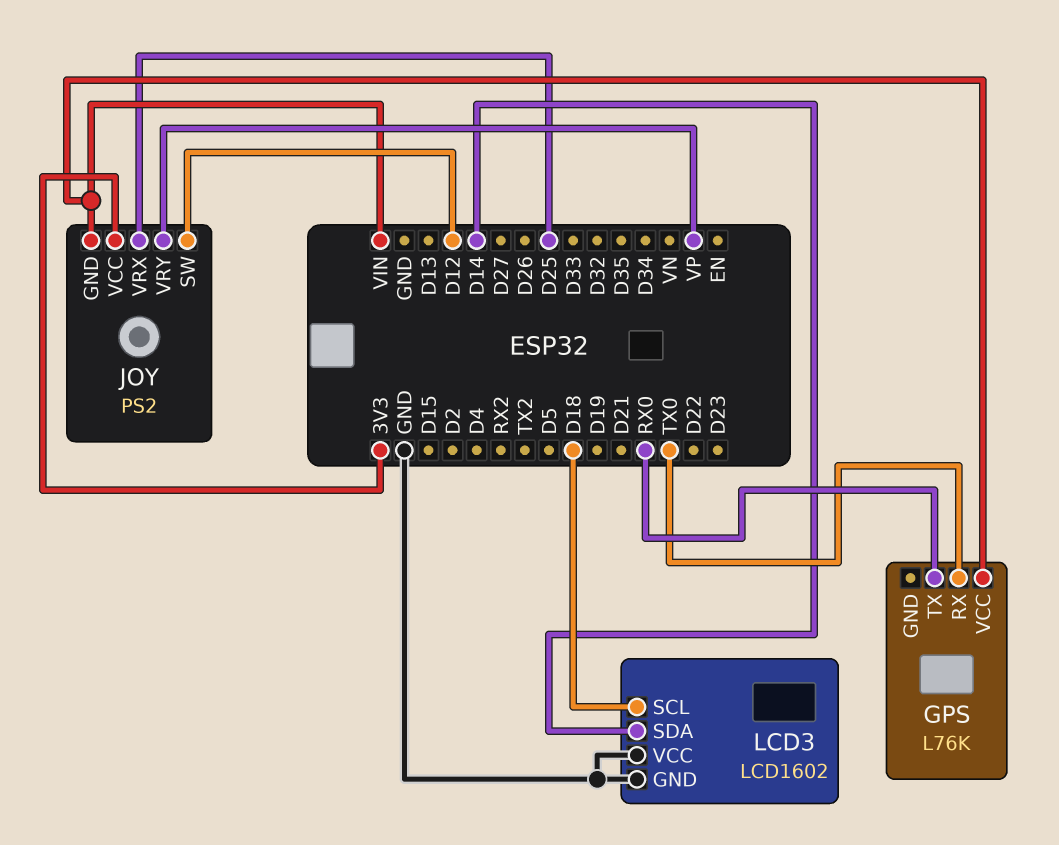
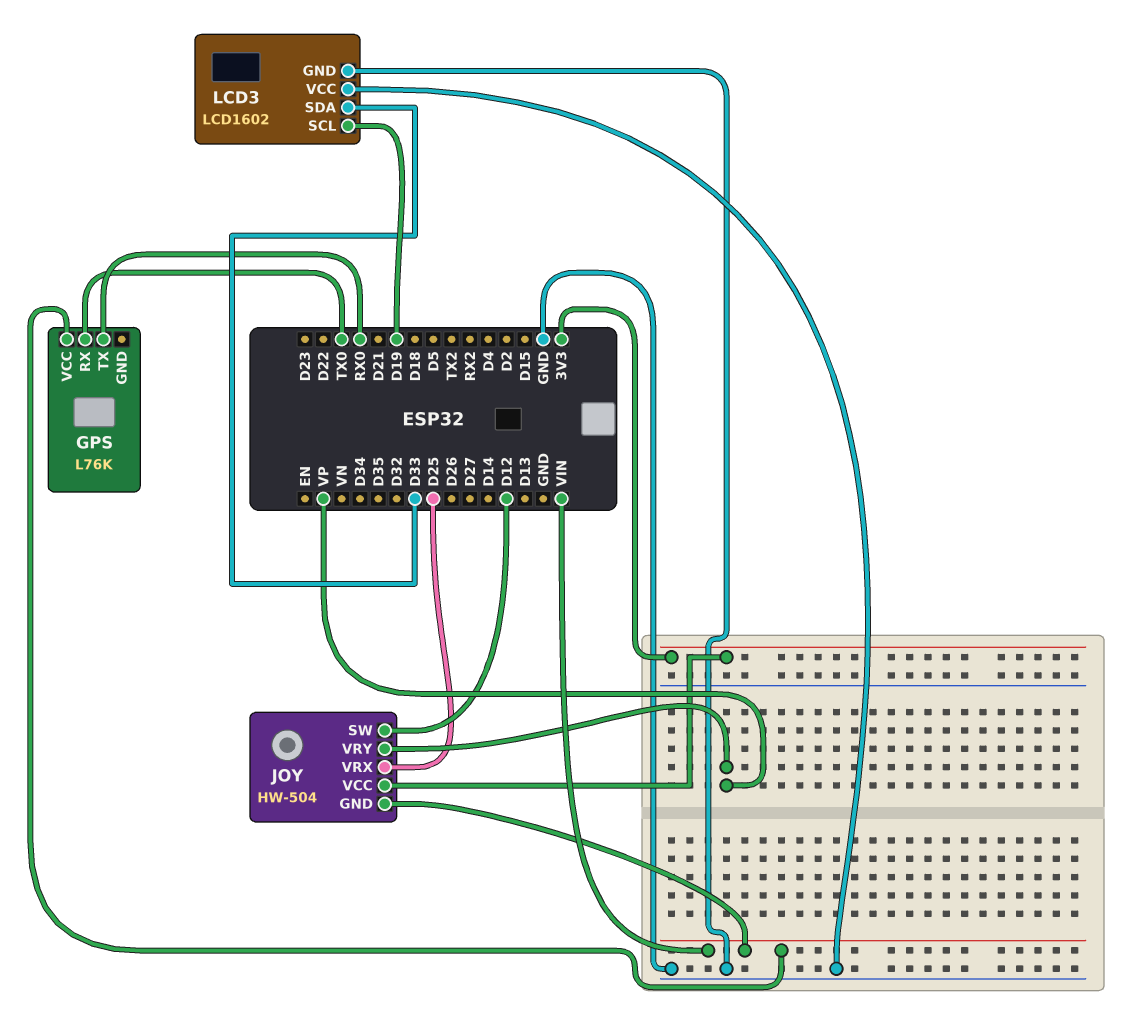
JOY: PS2 -> HW-504
LCD3 pin SCL: D18 -> D19
LCD3 pin SDA: D14 -> D33

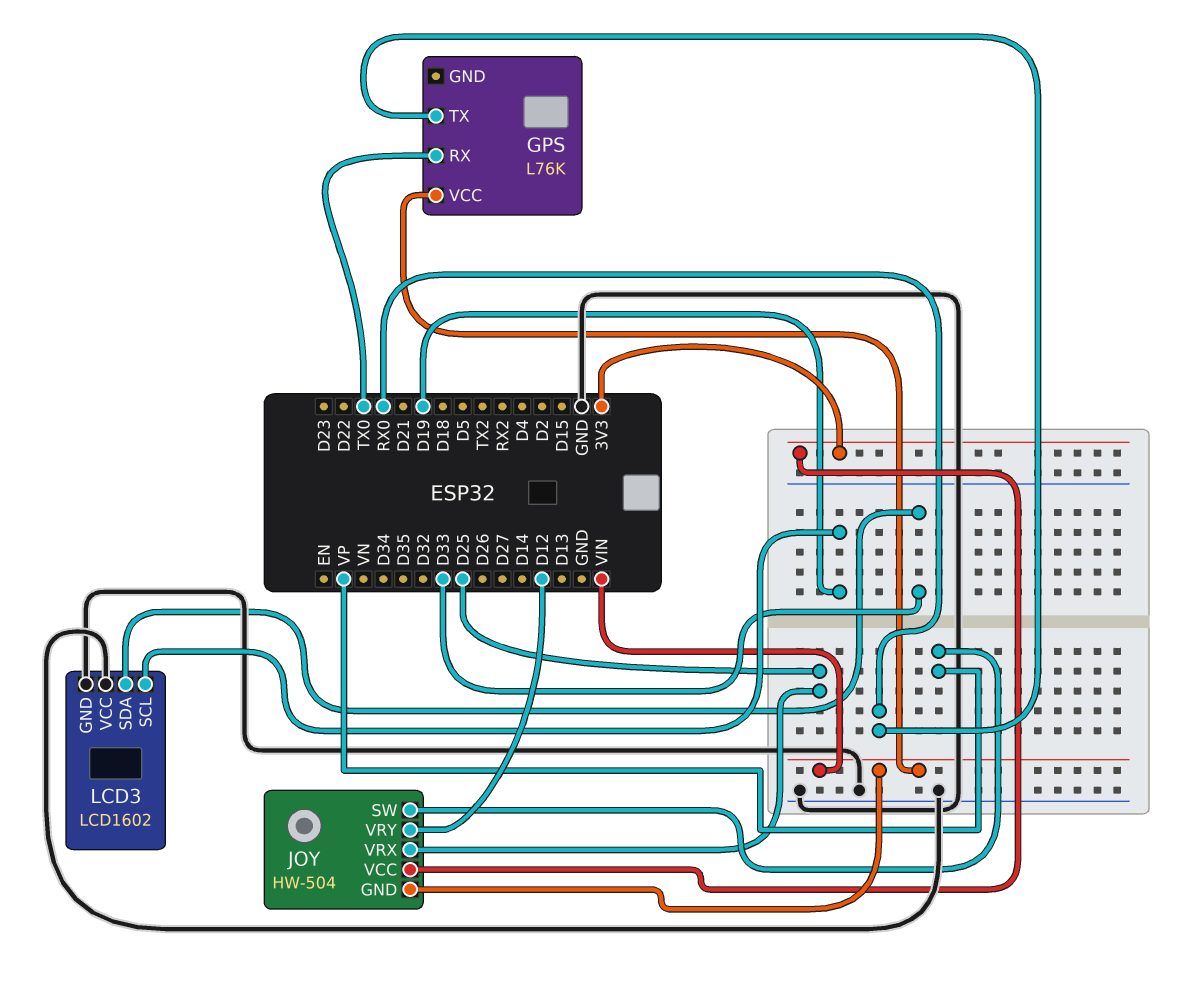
JOY pin SW: D12 -> VP
JOY pin VRY: VP -> D12

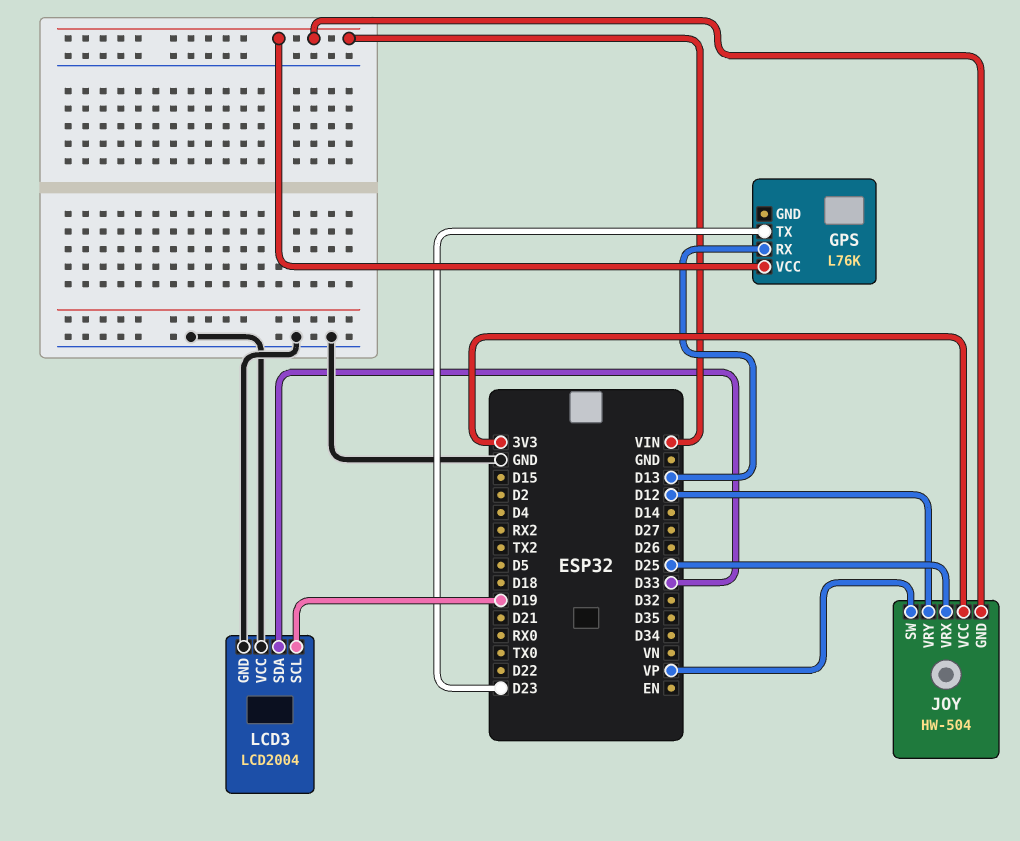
GPS pin RX: TX0 -> D13
GPS pin TX: RX0 -> D23
LCD3: LCD1602 -> LCD2004

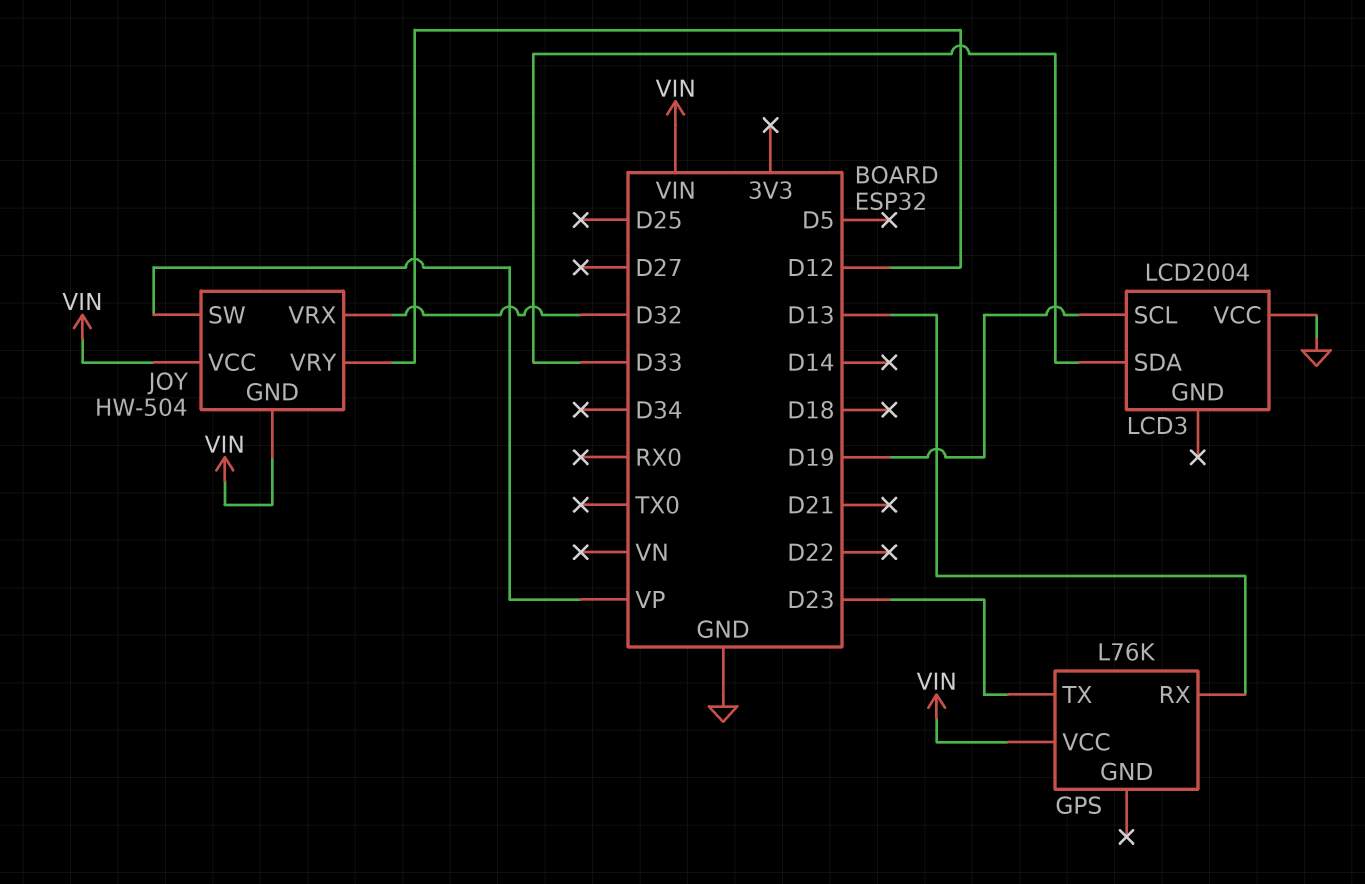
JOY pin VCC: 3V3 -> VIN
JOY pin VRX: D25 -> D32
LCD3 pin GND: GND -> none

